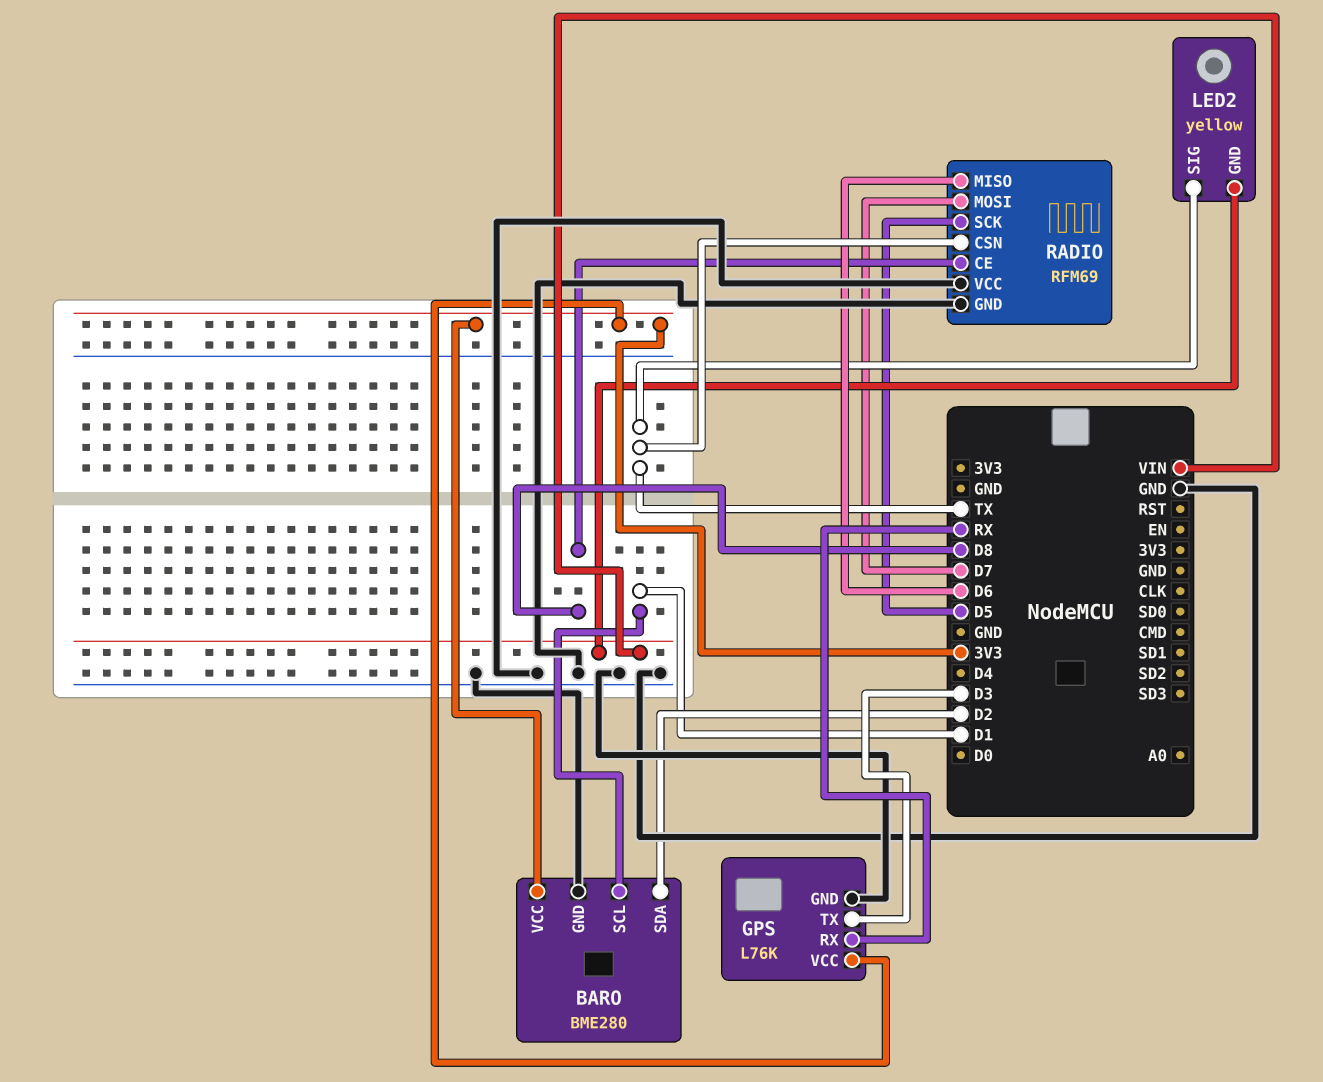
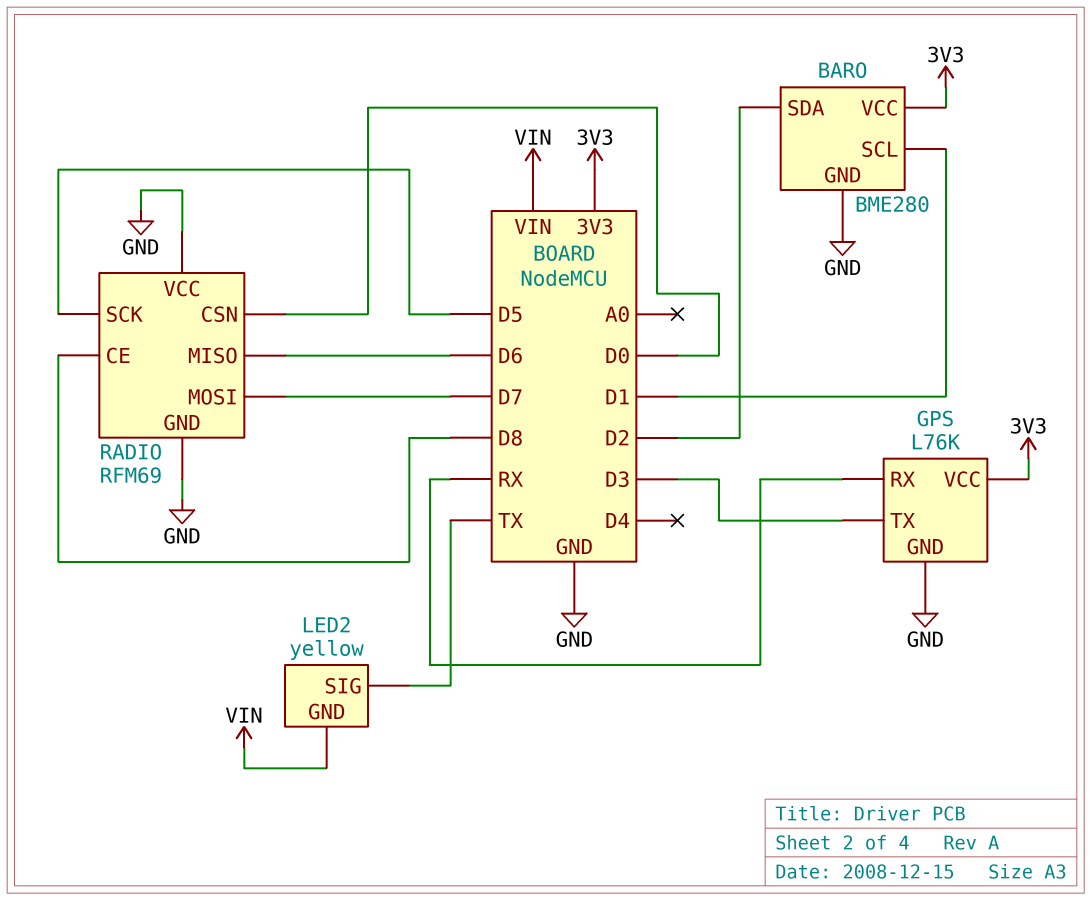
RADIO pin CSN: TX -> D0

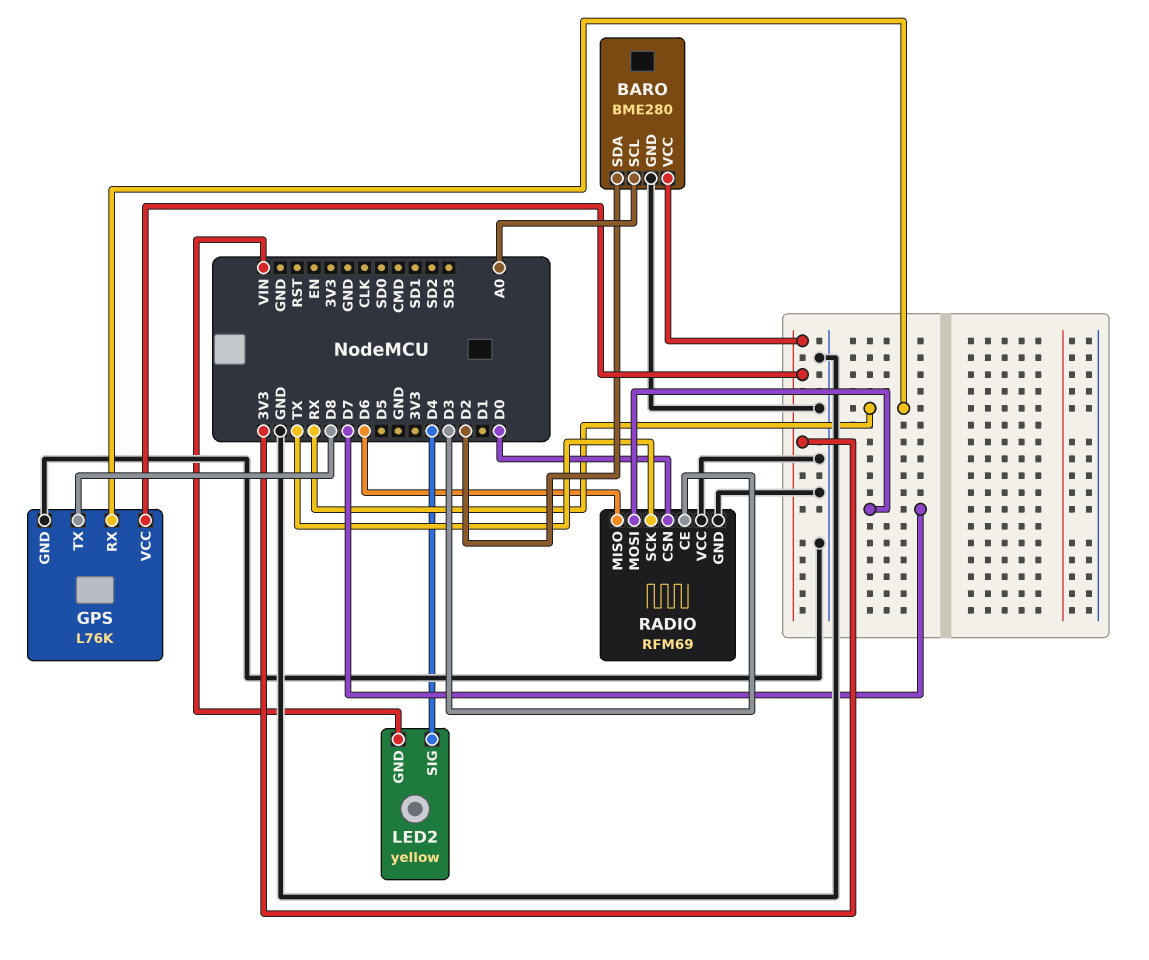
BARO pin SCL: D1 -> A0
GPS pin TX: D3 -> D8
LED2 pin SIG: TX -> D4
RADIO pin CE: D8 -> D3
RADIO pin SCK: D5 -> TX

